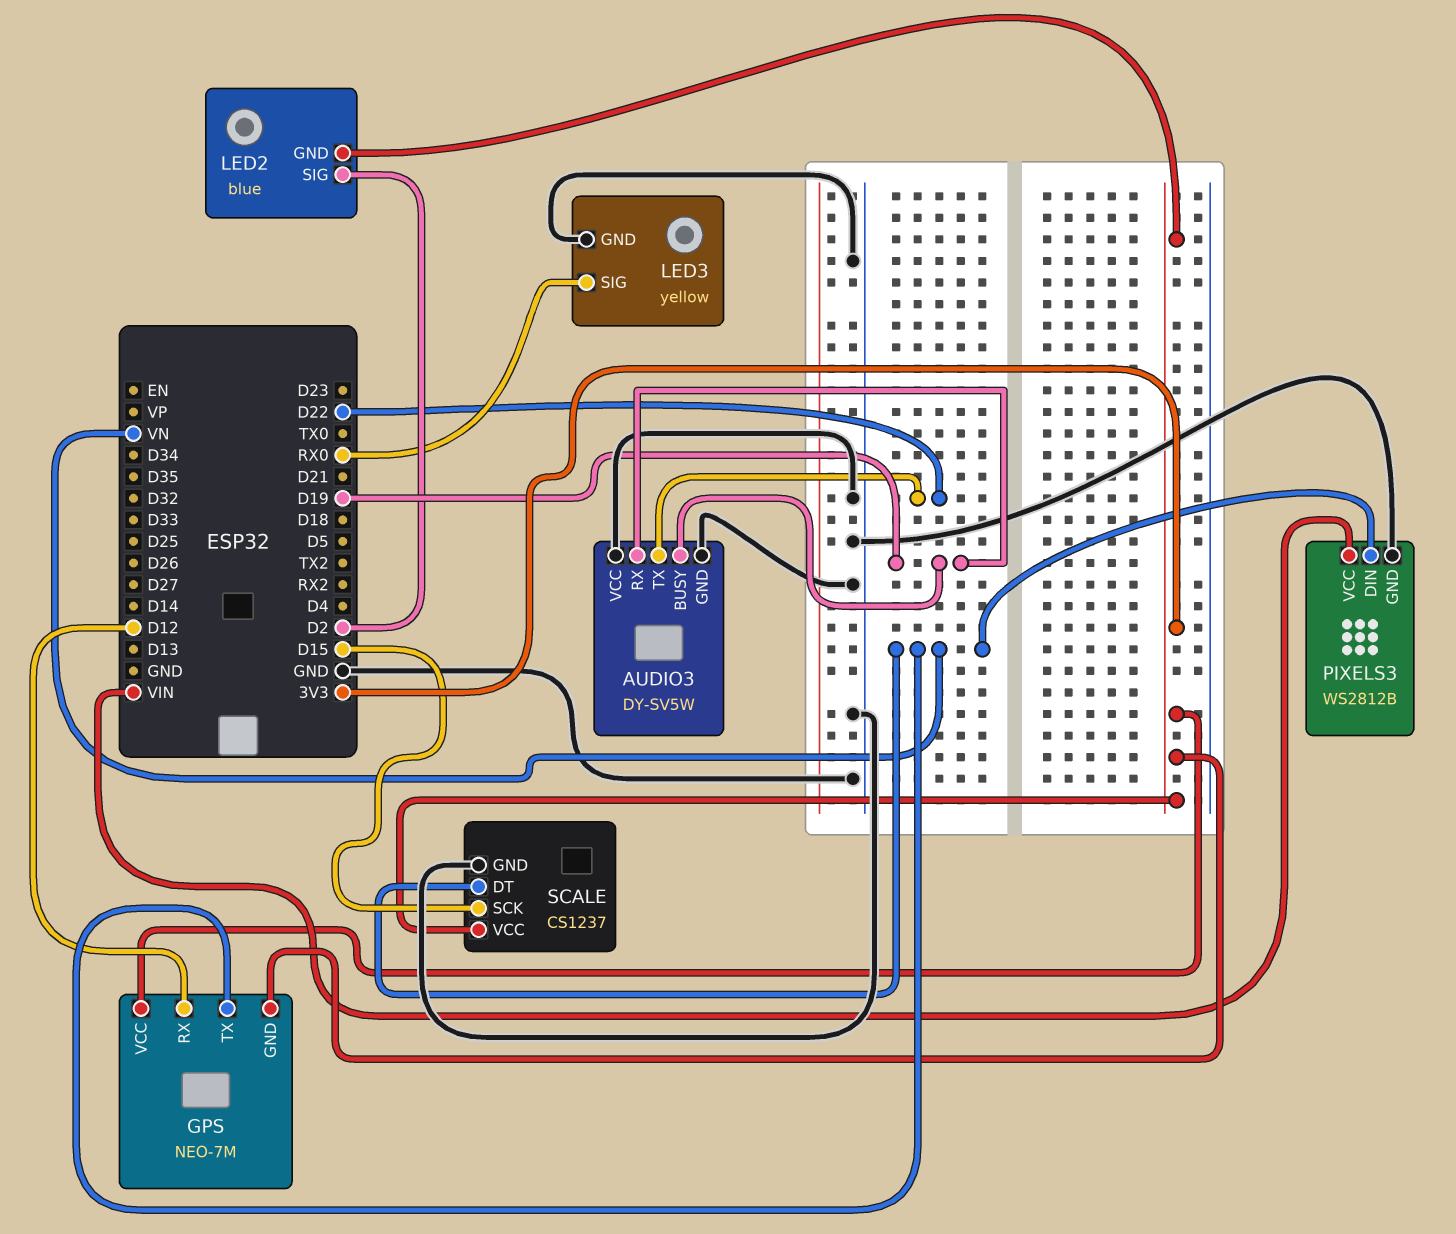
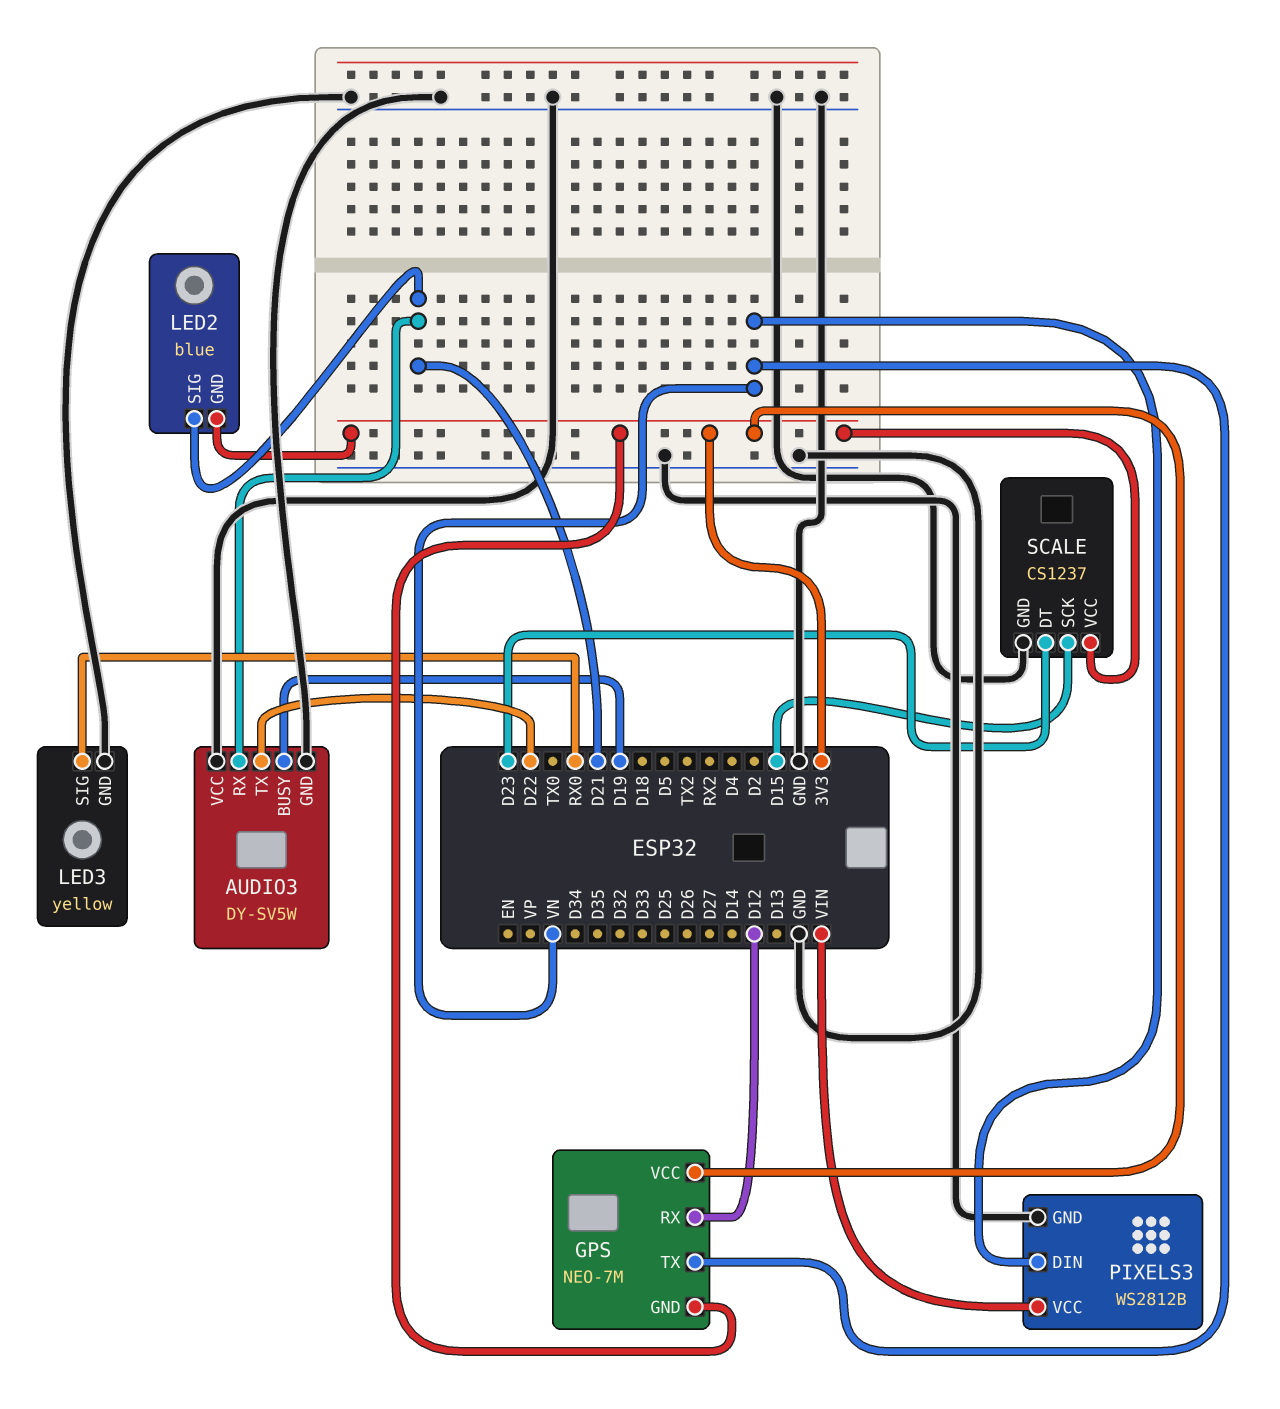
AUDIO3 pin RX: D19 -> D21
LED2 pin SIG: D2 -> D21
SCALE pin DT: VN -> D23

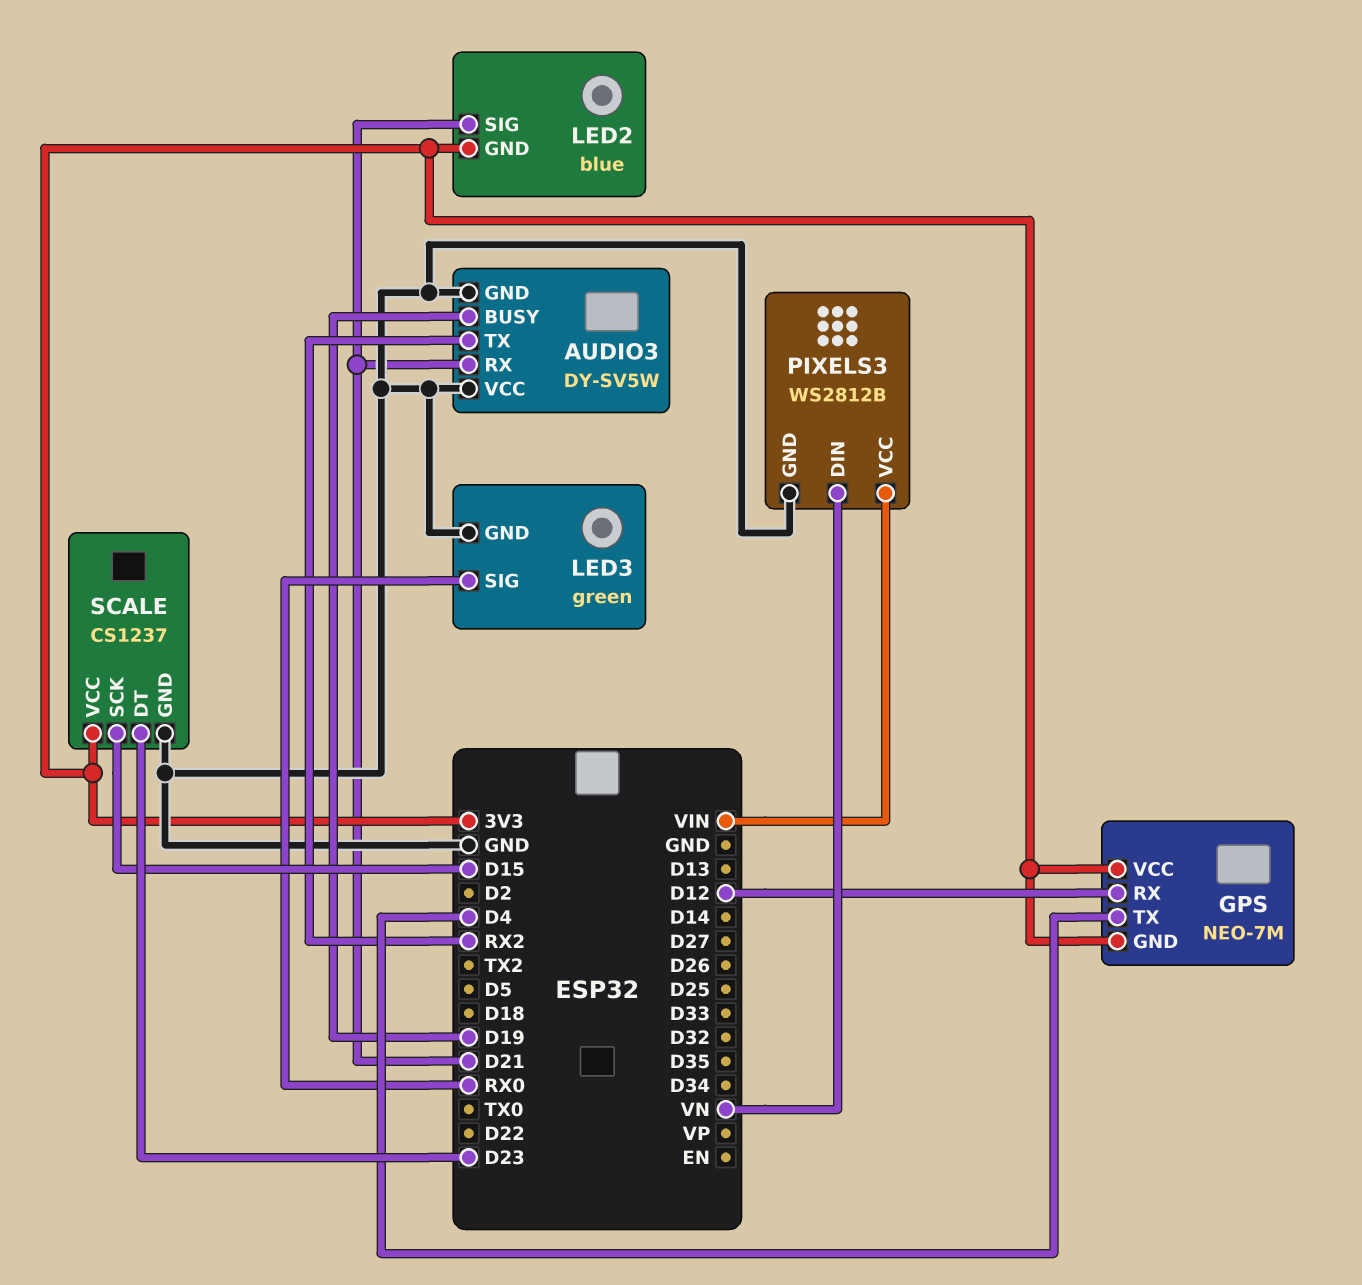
AUDIO3 pin TX: D22 -> RX2
GPS pin TX: VN -> D4
LED3: yellow -> green

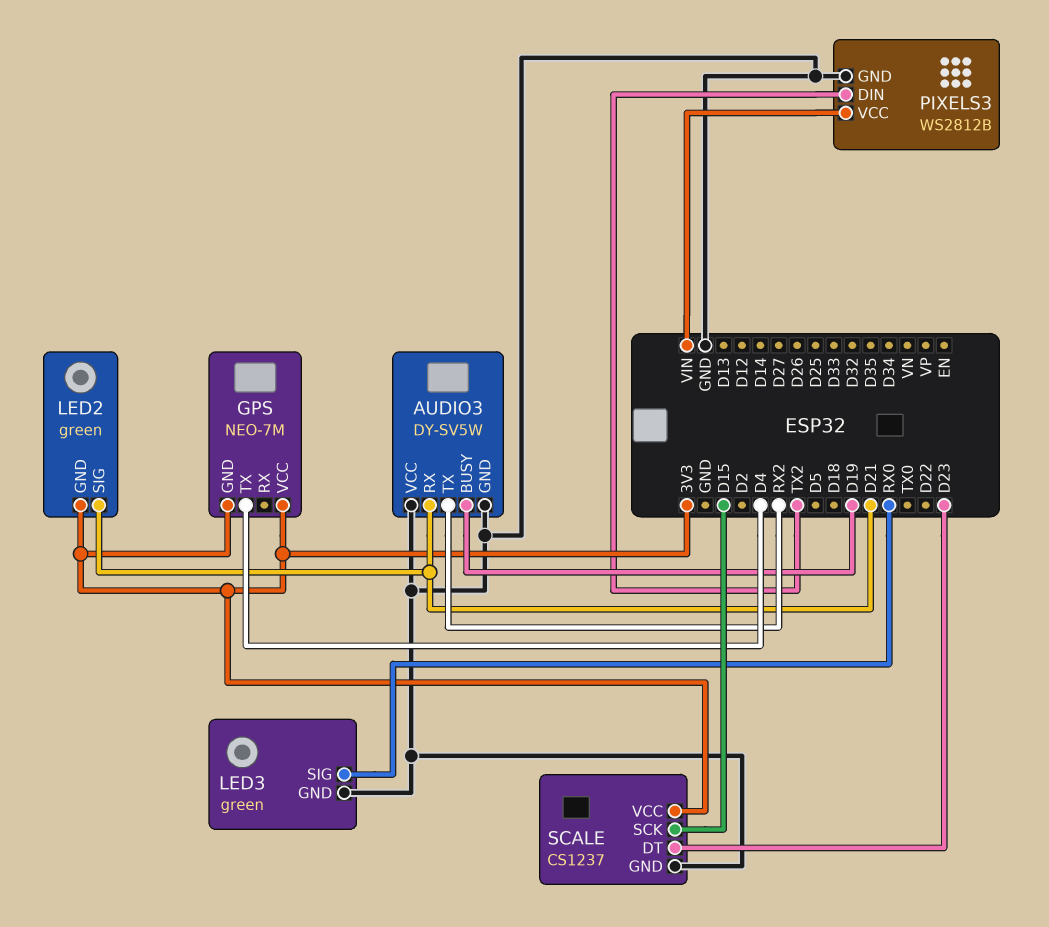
GPS pin RX: D12 -> none
LED2: blue -> green
PIXELS3 pin DIN: VN -> TX2

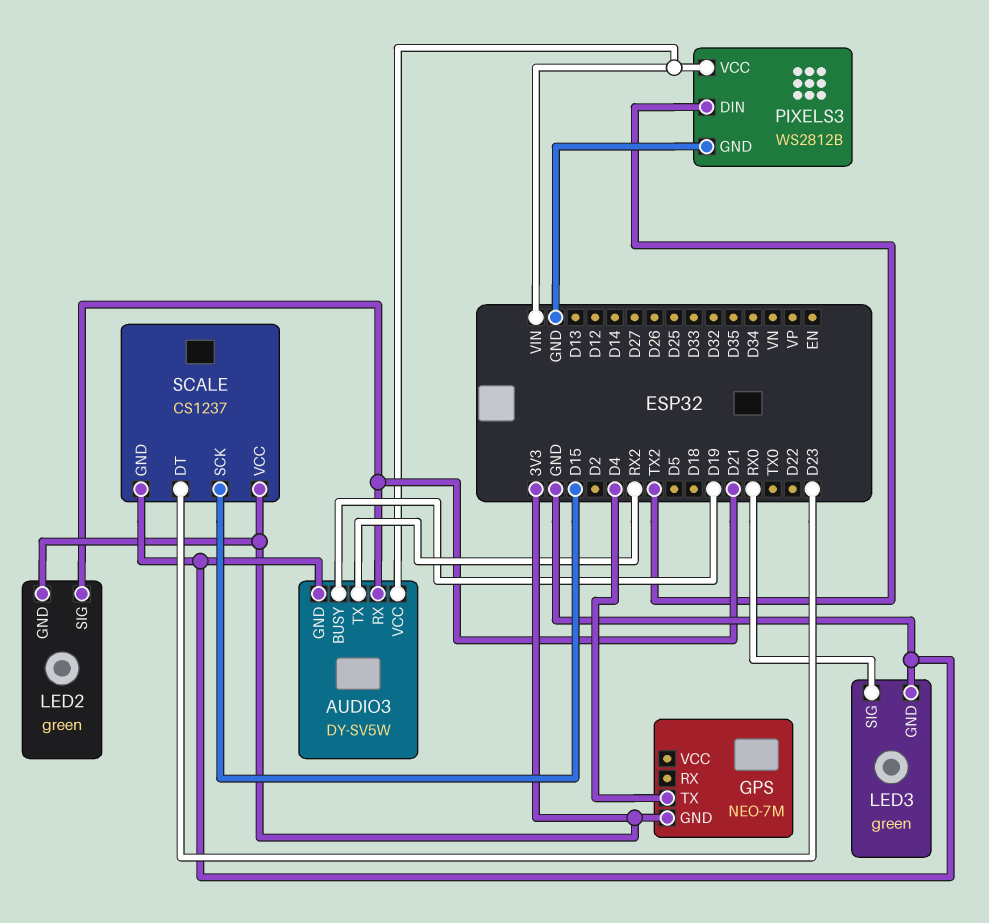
AUDIO3 pin VCC: GND -> VIN
GPS pin VCC: 3V3 -> none

